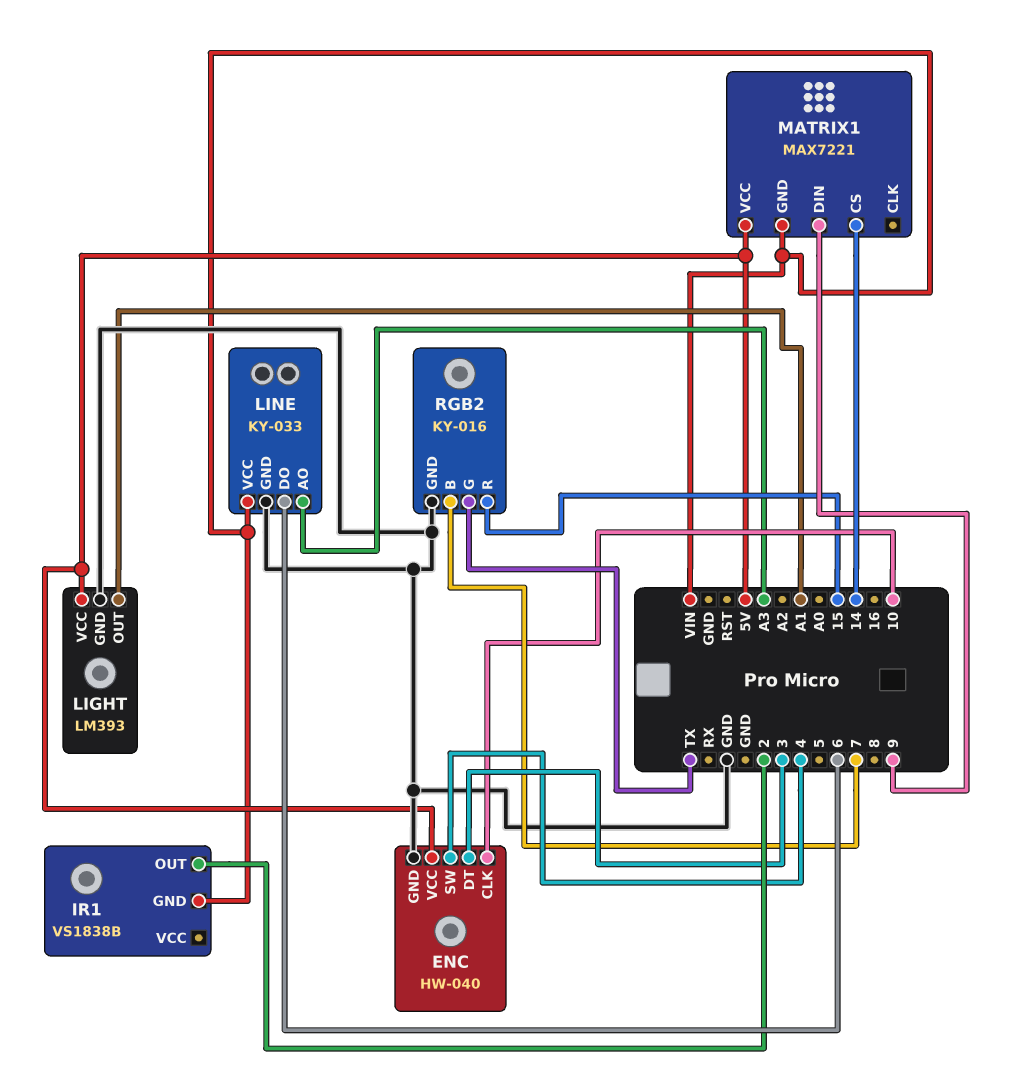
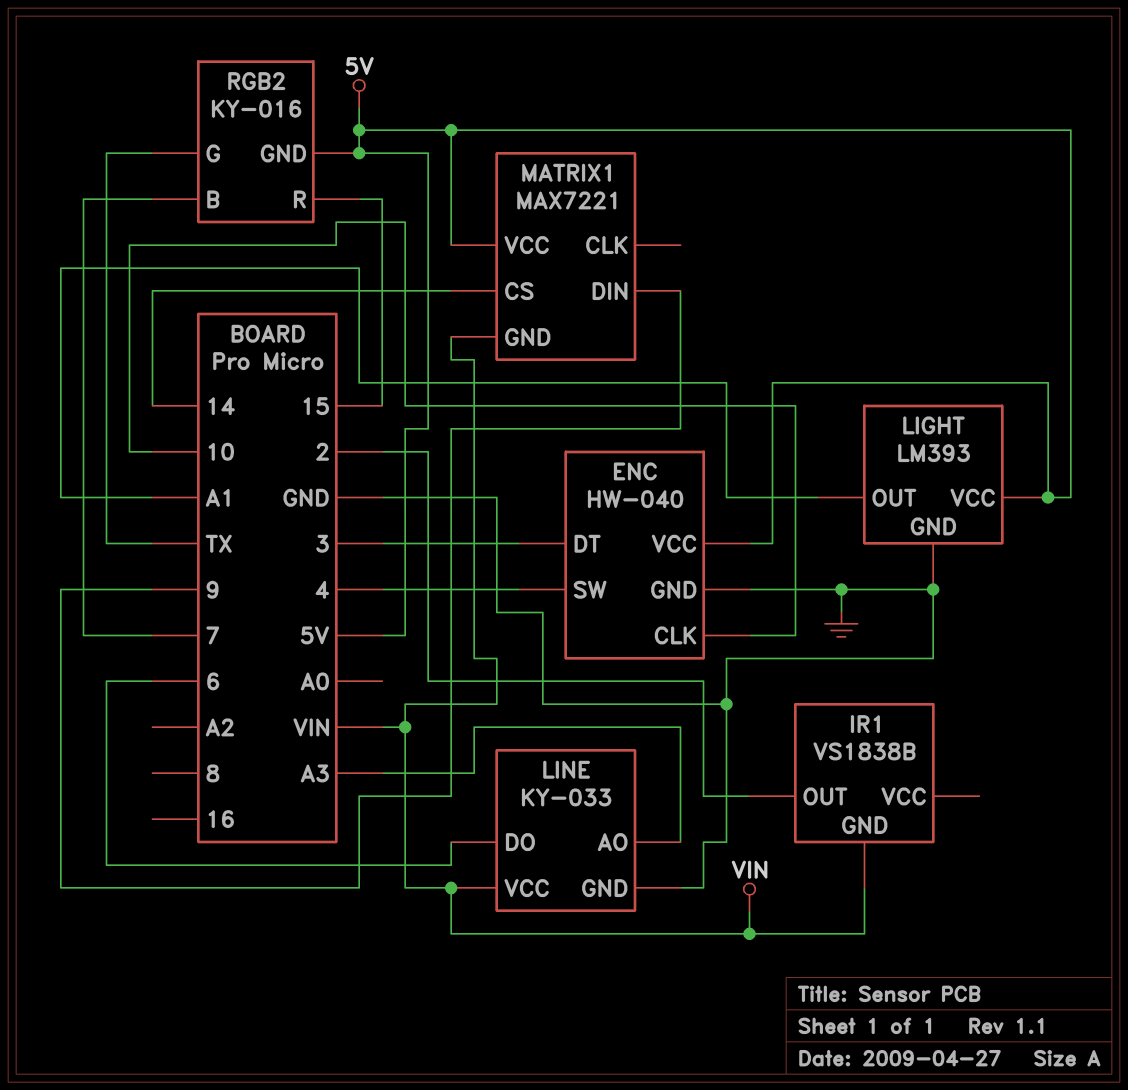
RGB2 pin GND: GND -> 5V

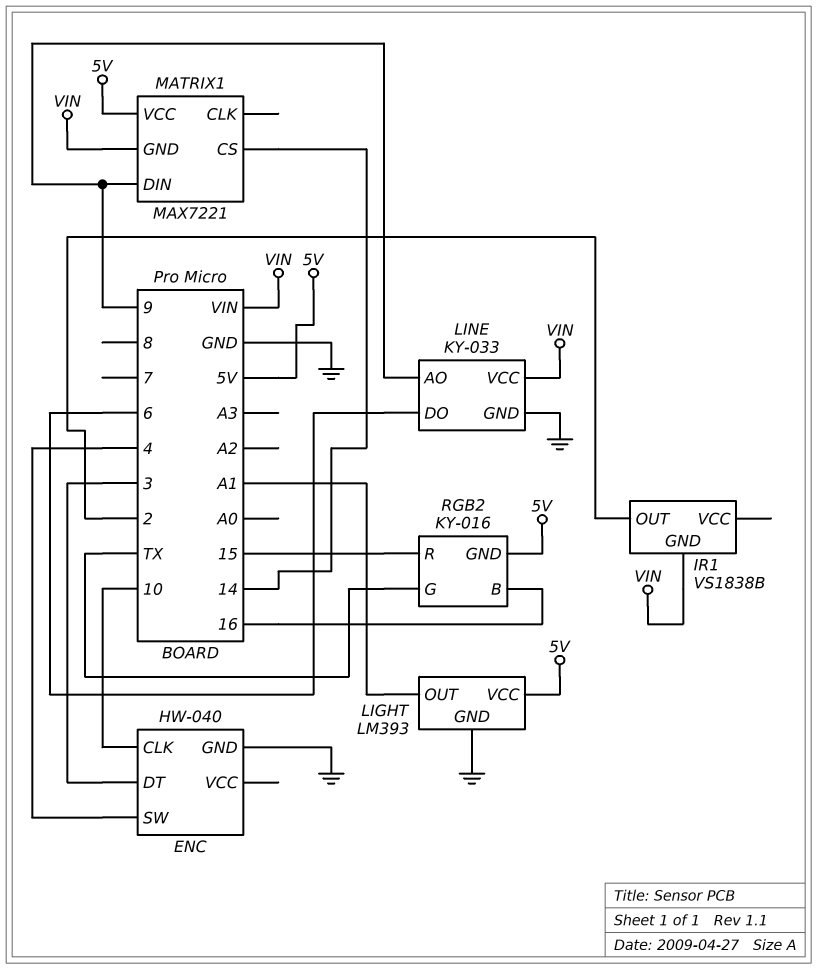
ENC pin VCC: 5V -> none
LINE pin AO: A3 -> 9
RGB2 pin B: 7 -> 16

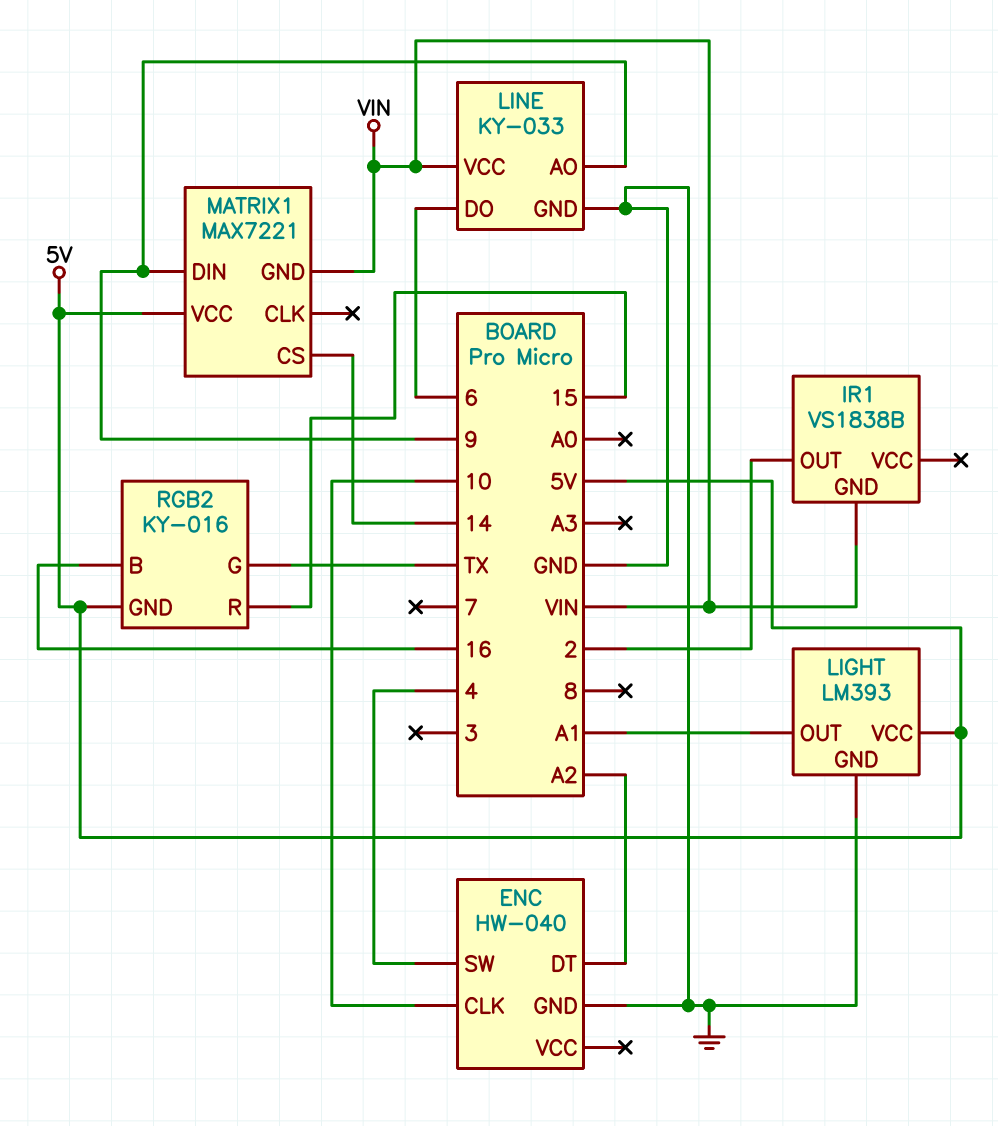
ENC pin DT: 3 -> A2

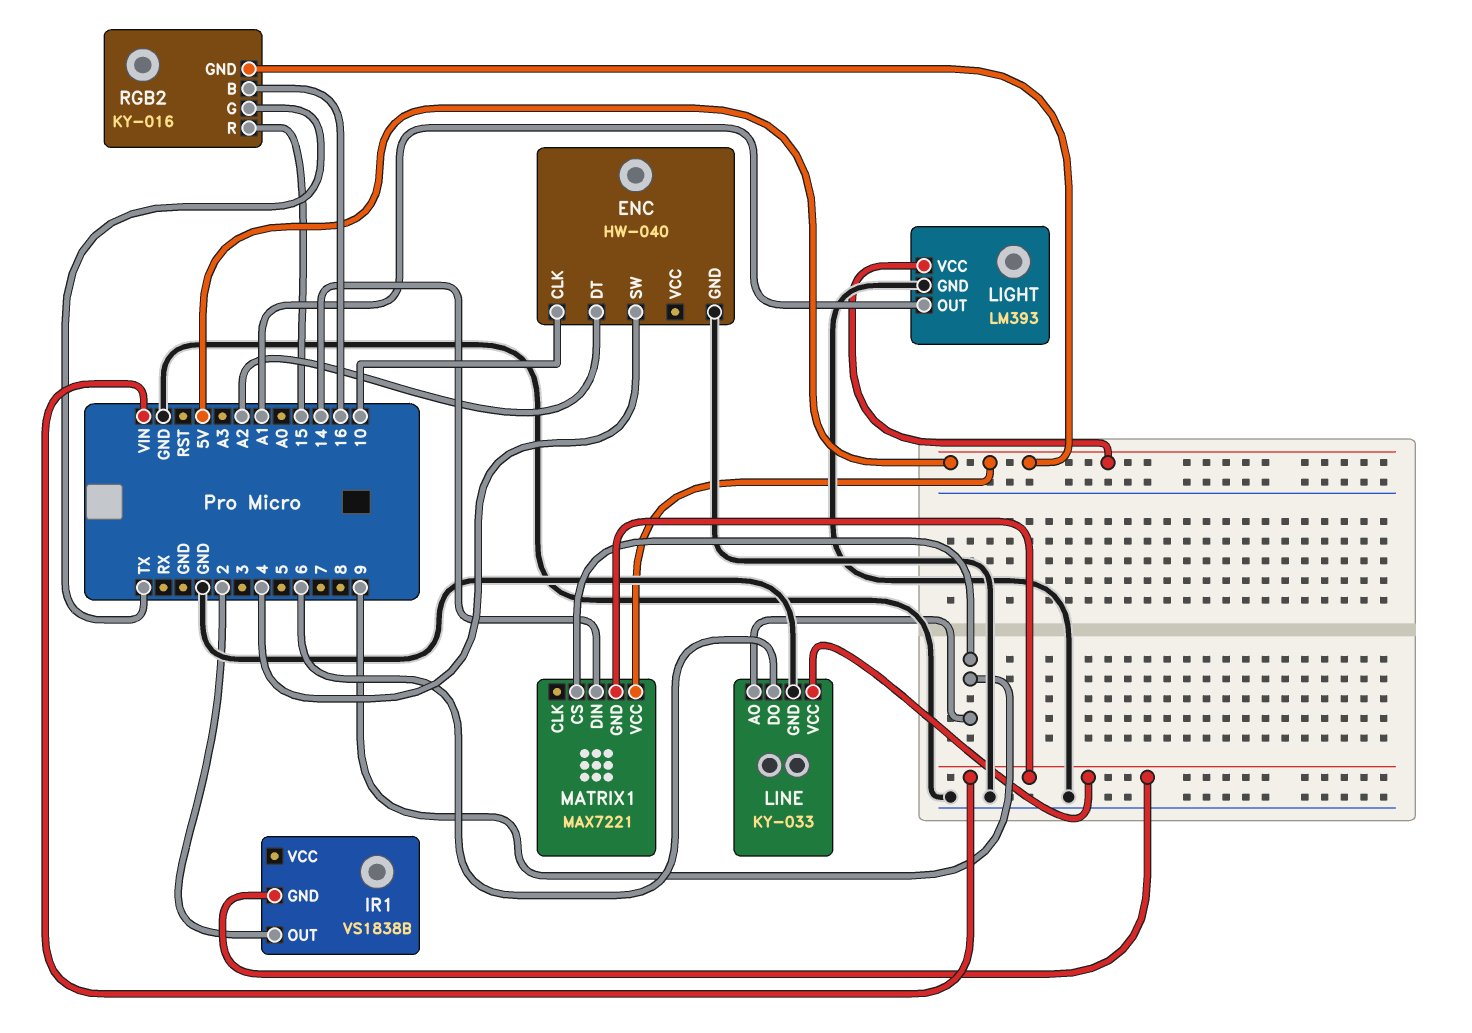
MATRIX1 pin CS: 14 -> 9
MATRIX1 pin DIN: 9 -> 14

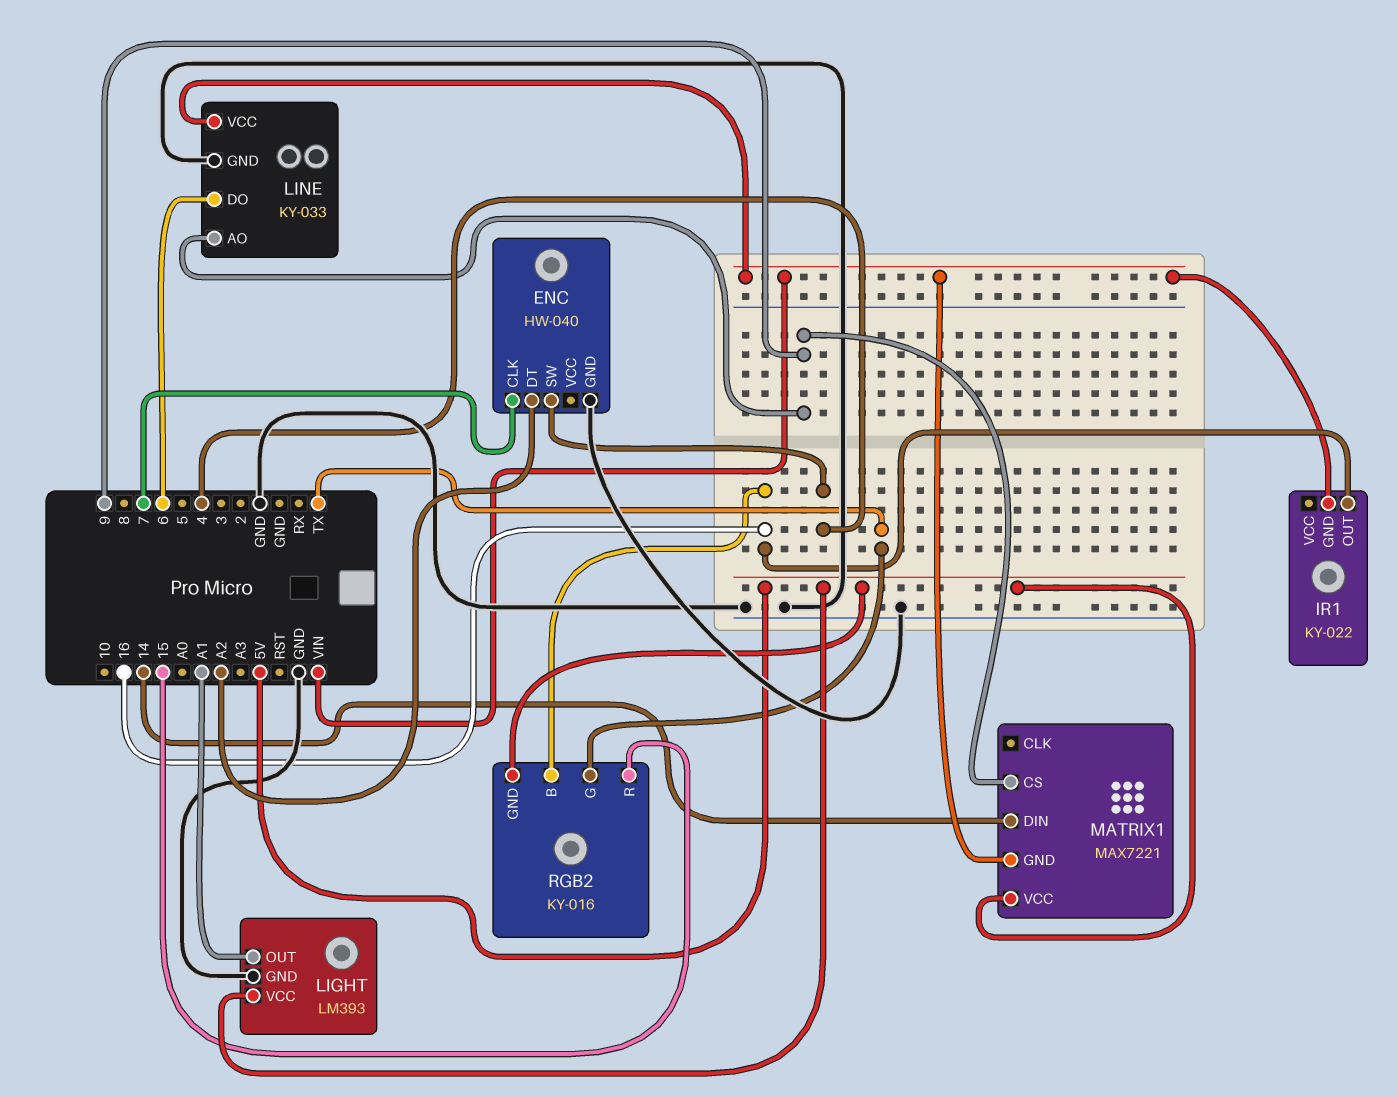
ENC pin CLK: 10 -> 7
IR1: VS1838B -> KY-022
IR1 pin OUT: 2 -> 16

